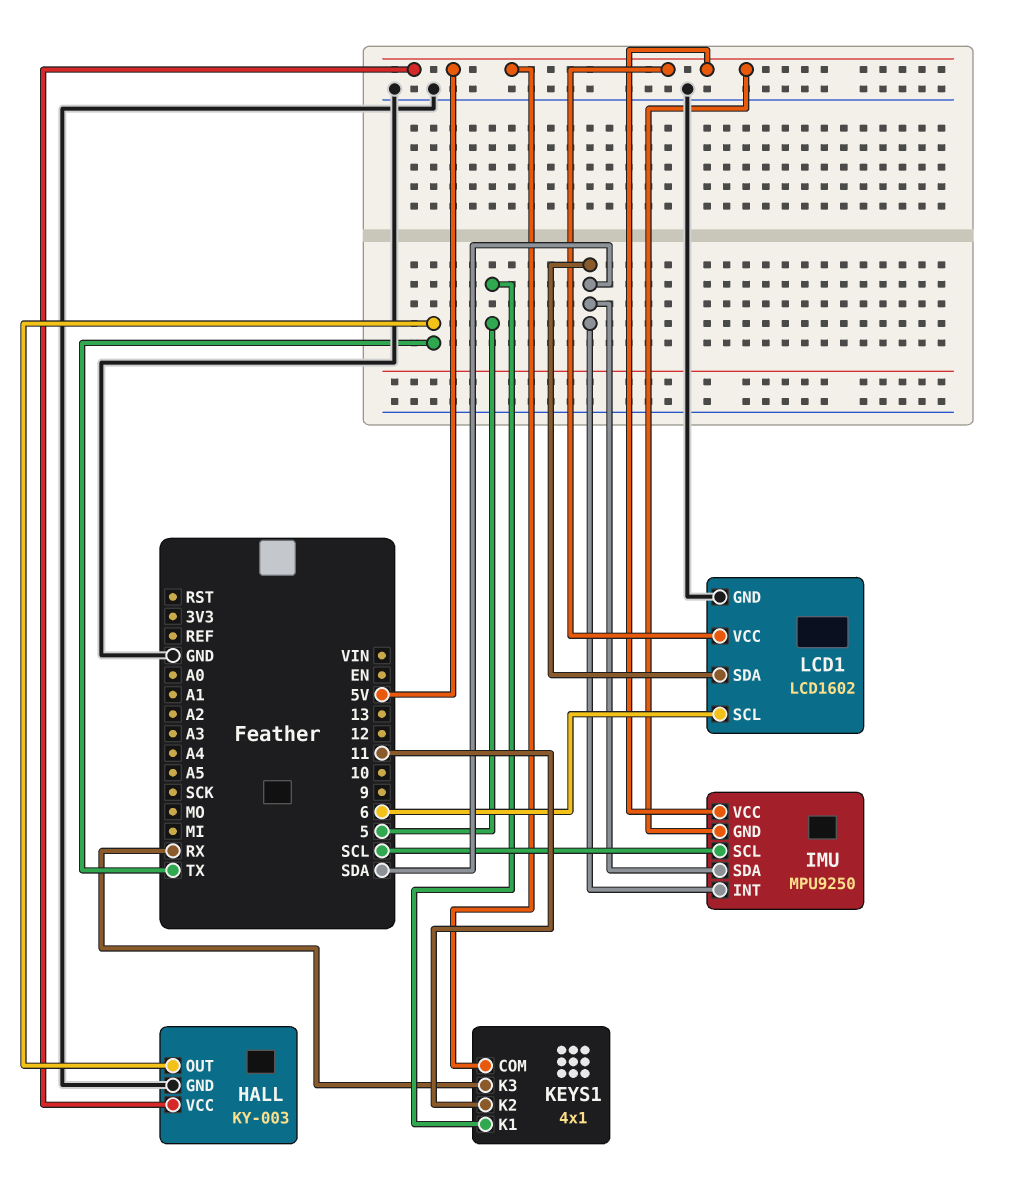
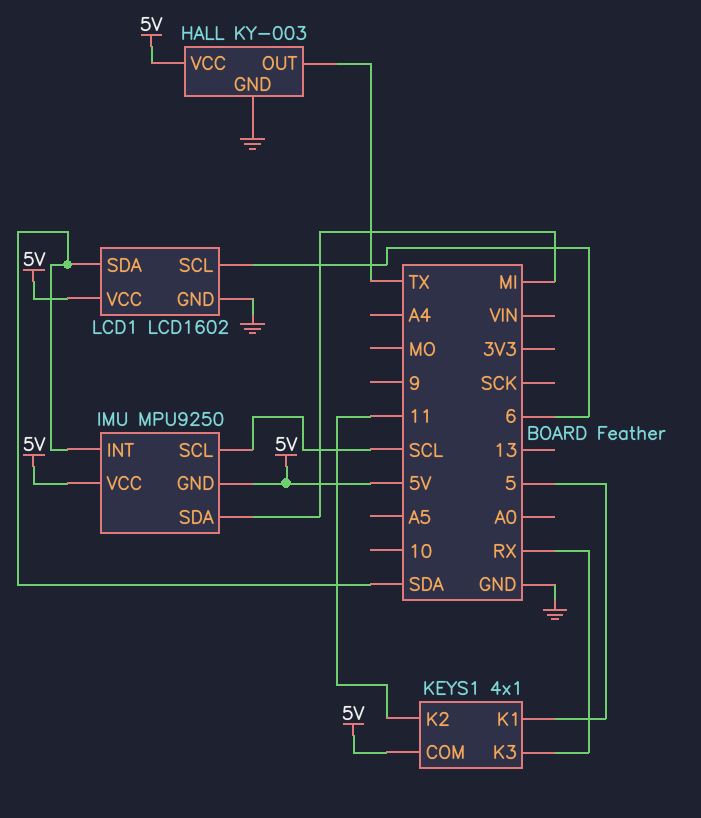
IMU pin SDA: SDA -> MI

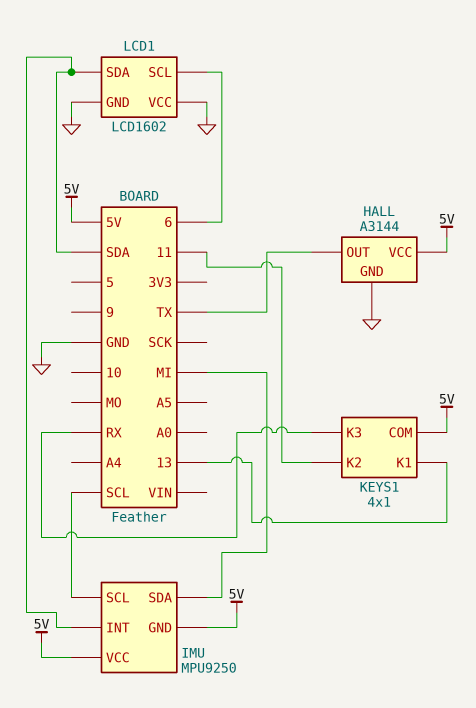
HALL: KY-003 -> A3144
KEYS1 pin K1: 5 -> 13
LCD1 pin VCC: 5V -> GND

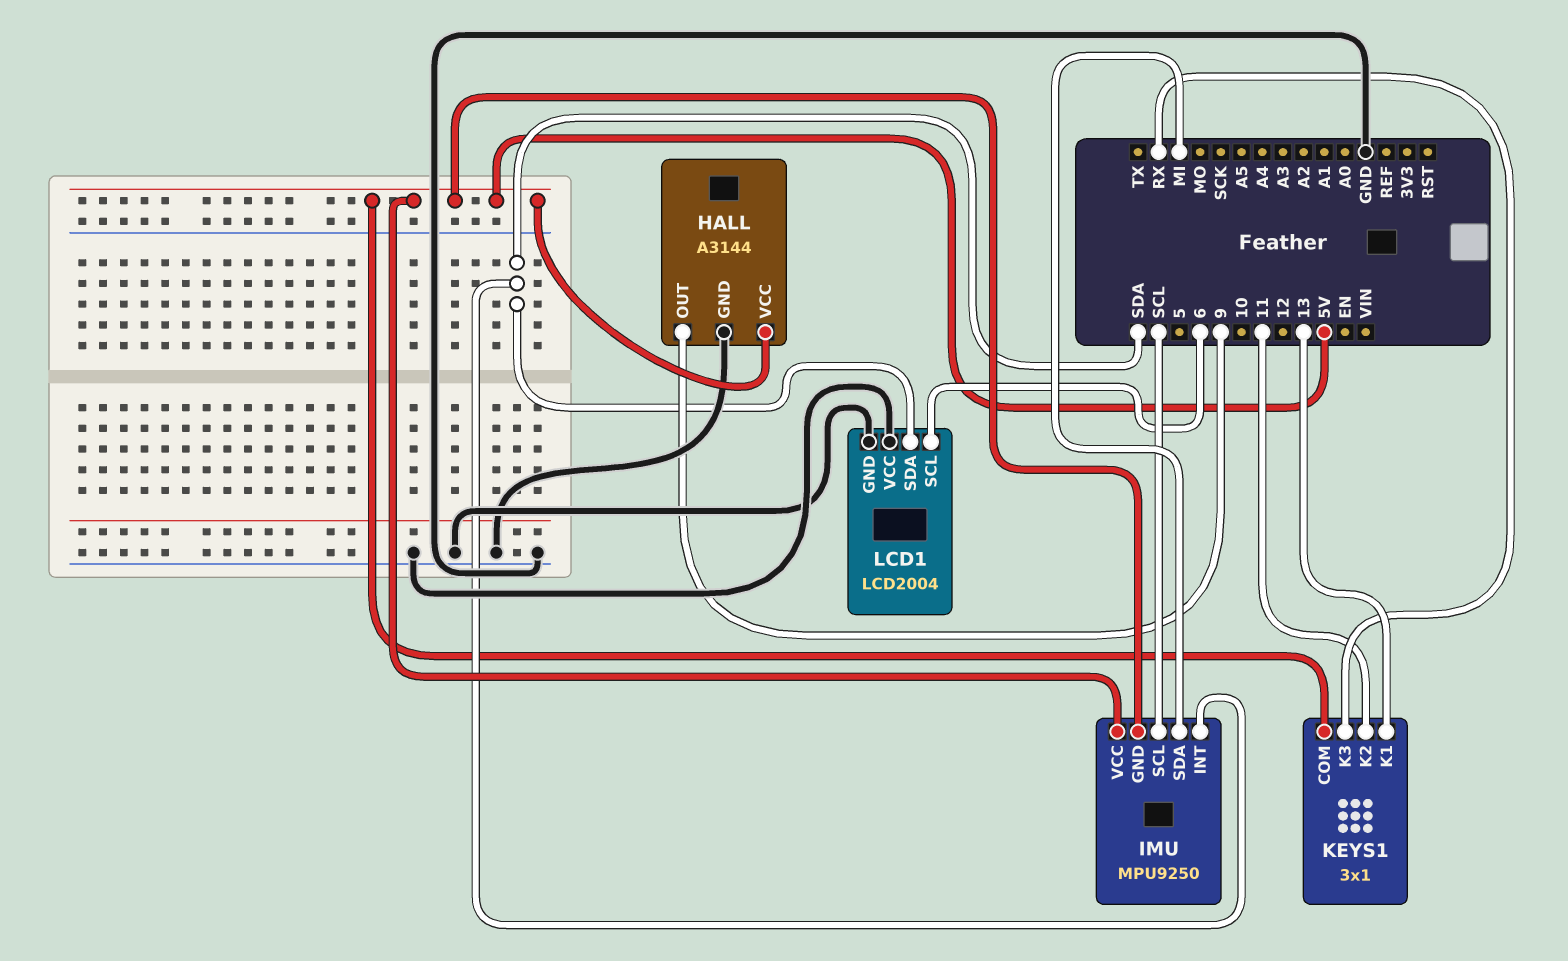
HALL pin OUT: TX -> 9
KEYS1: 4x1 -> 3x1
LCD1: LCD1602 -> LCD2004

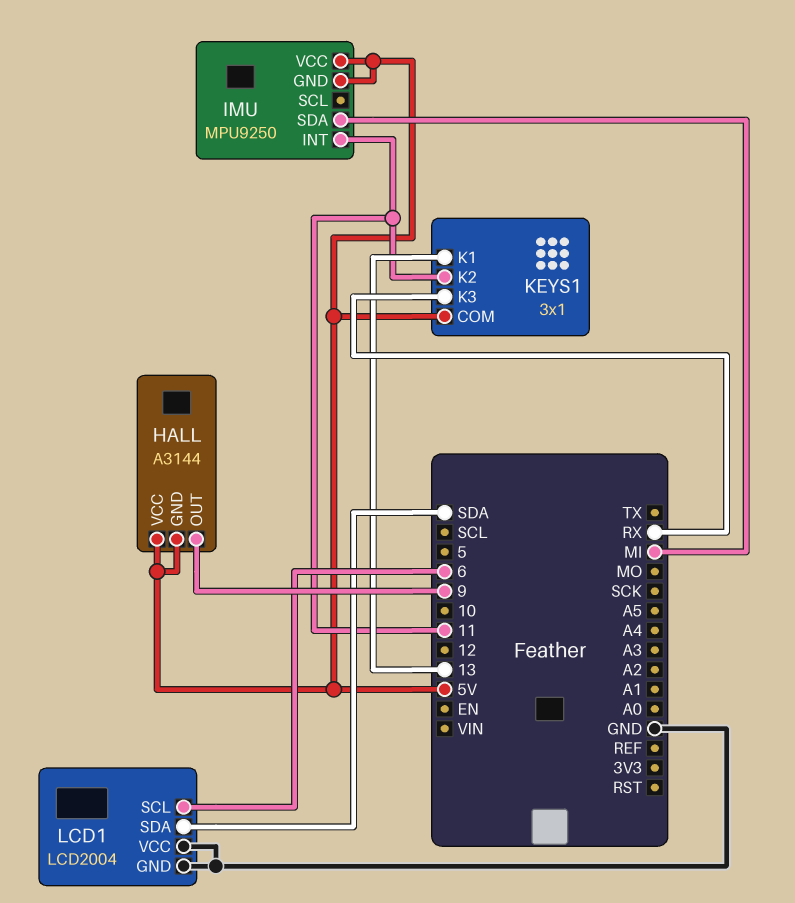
HALL pin GND: GND -> 5V
IMU pin INT: SDA -> 11
IMU pin SCL: SCL -> none

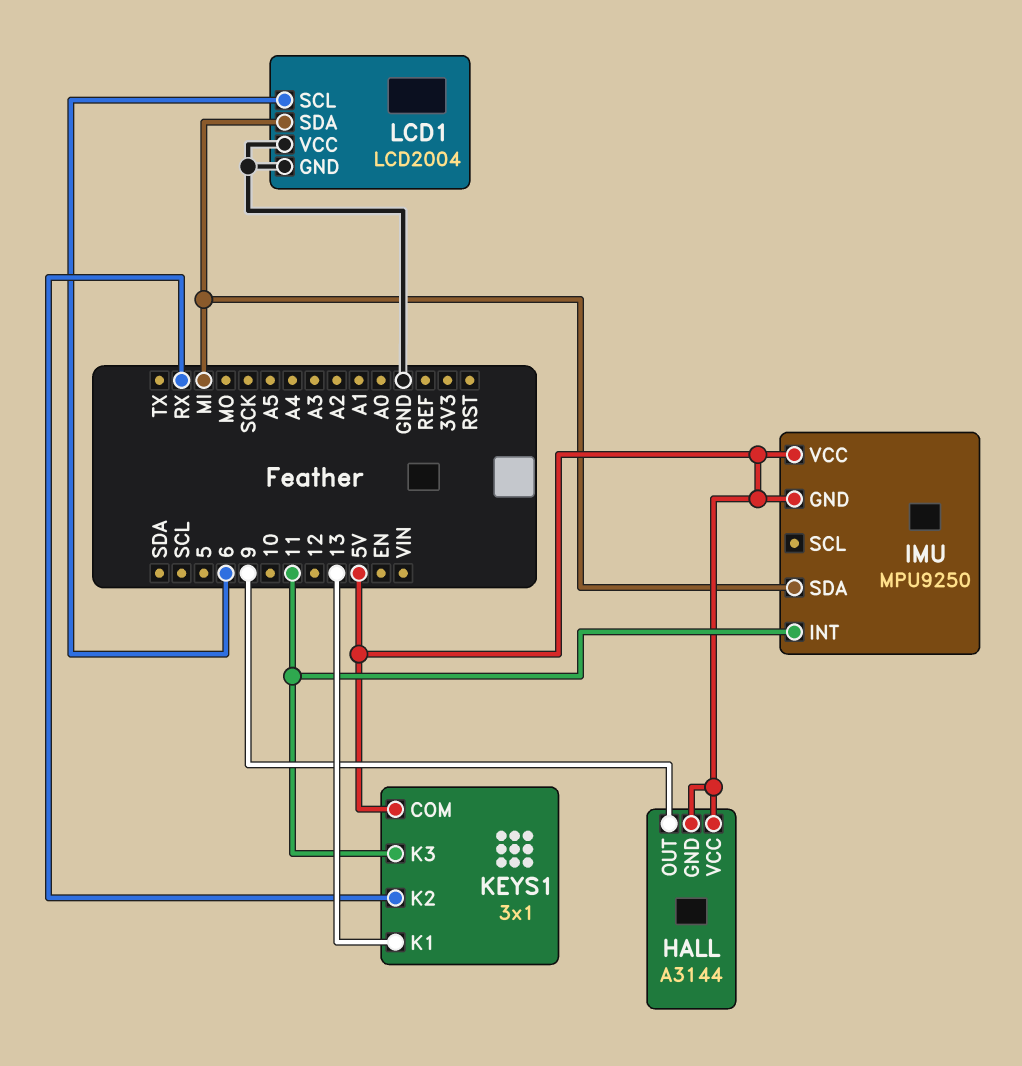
KEYS1 pin K2: 11 -> RX
KEYS1 pin K3: RX -> 11
LCD1 pin SDA: SDA -> MI

